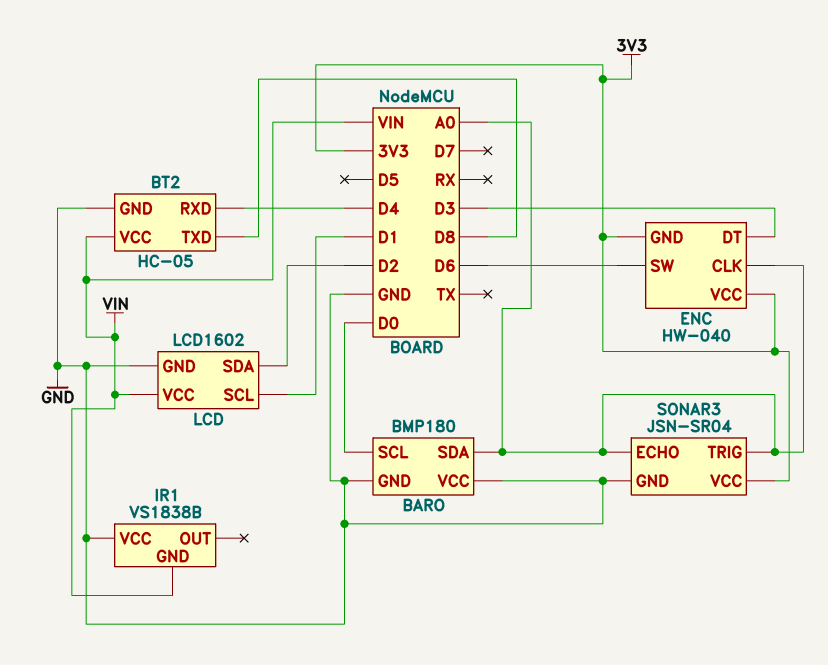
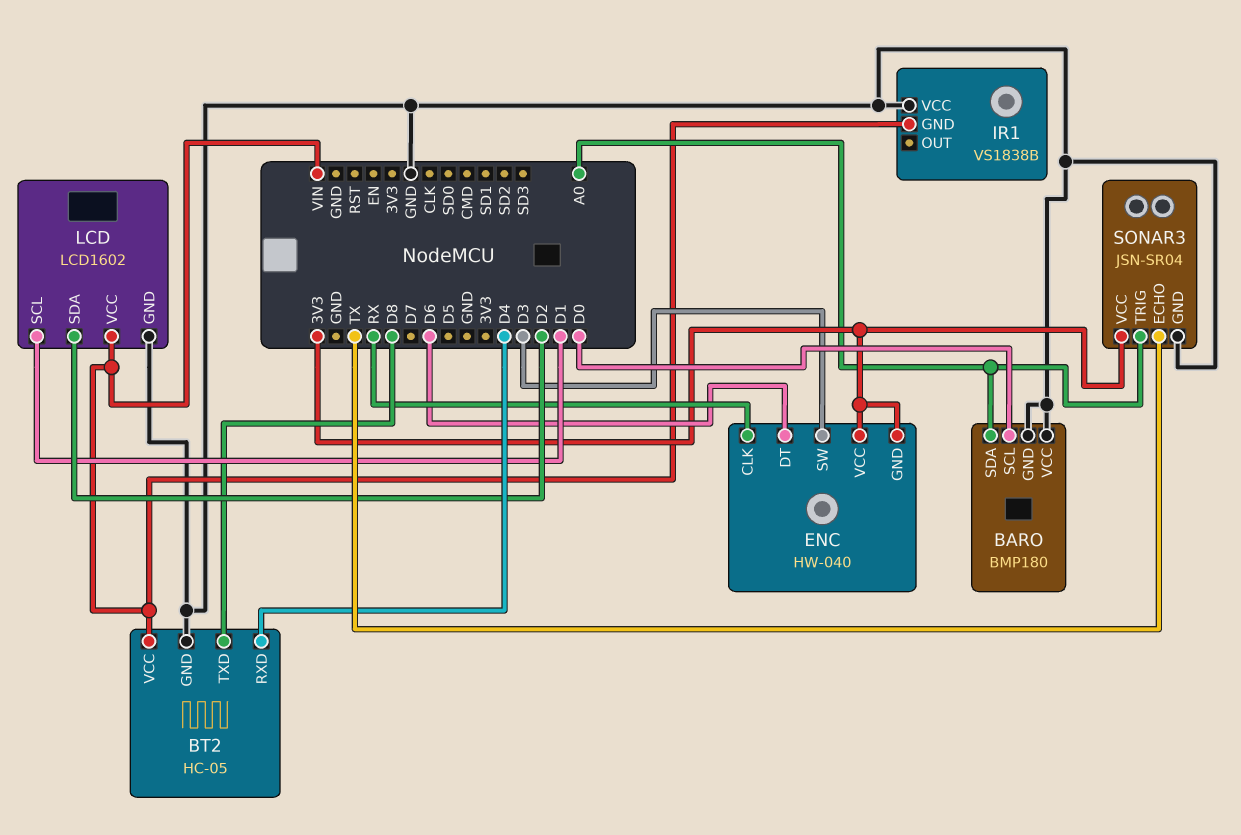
ENC pin CLK: A0 -> RX
ENC pin DT: D3 -> D6
ENC pin SW: D6 -> D3
SONAR3 pin ECHO: A0 -> TX

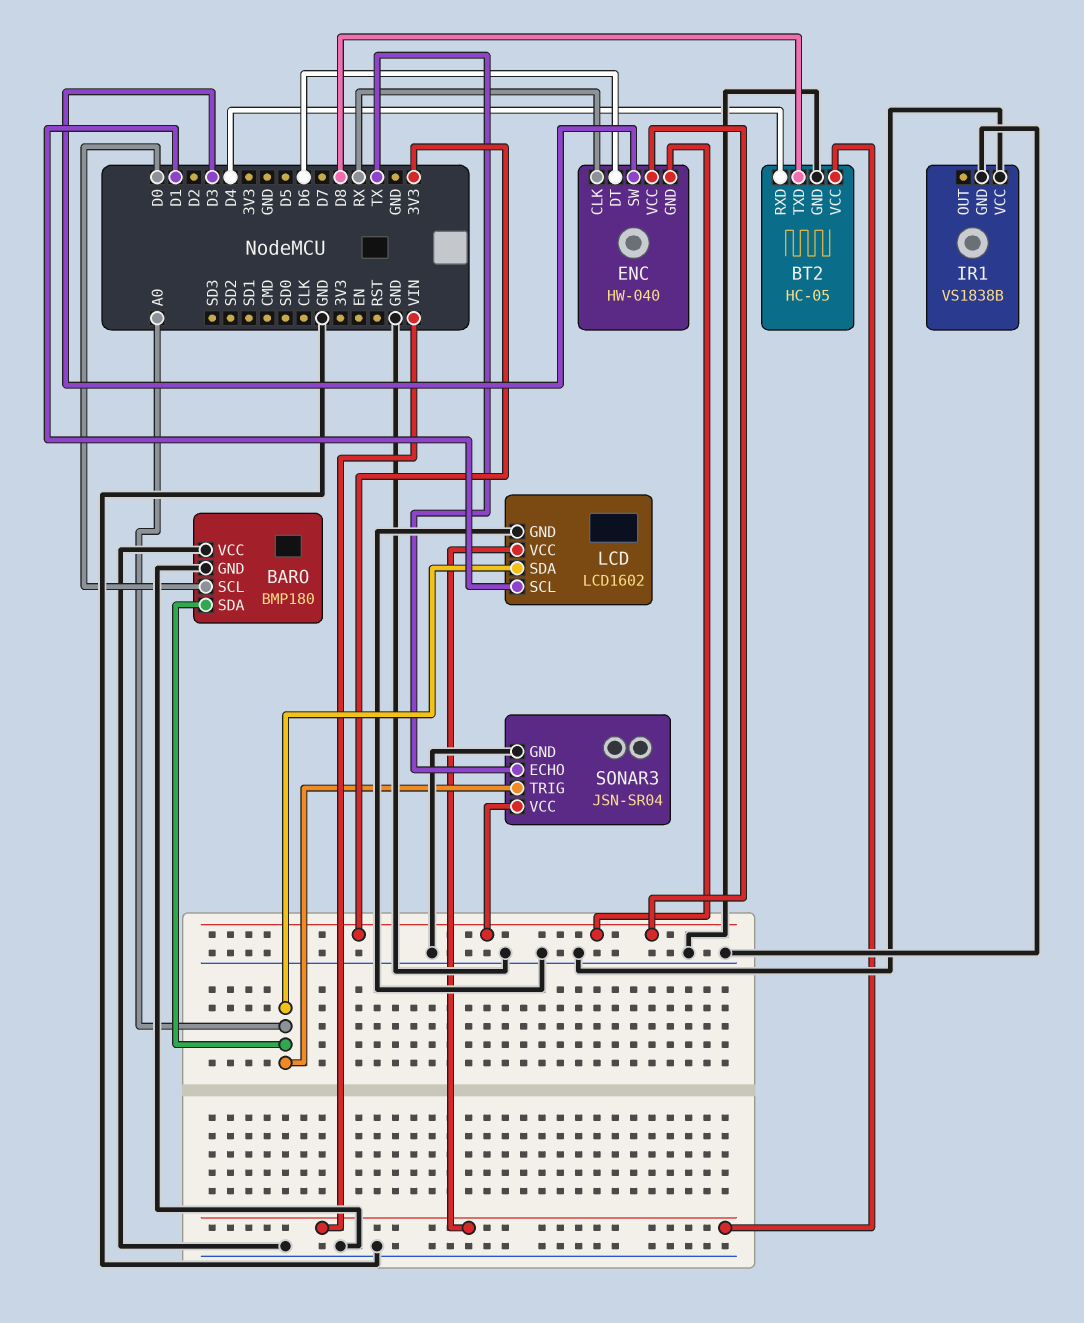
IR1 pin GND: VIN -> GND
LCD pin SDA: D2 -> A0

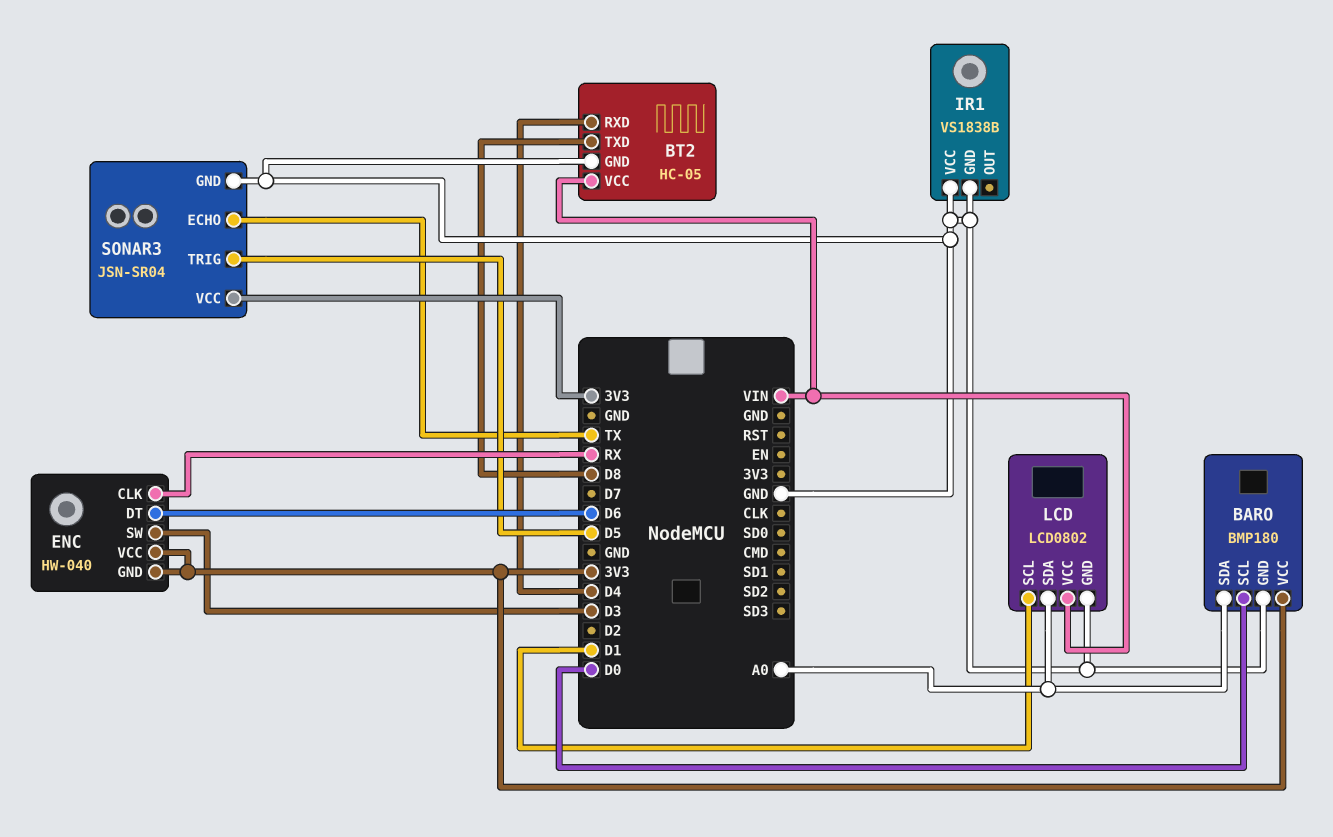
BARO pin VCC: GND -> 3V3
LCD: LCD1602 -> LCD0802
SONAR3 pin TRIG: A0 -> D5

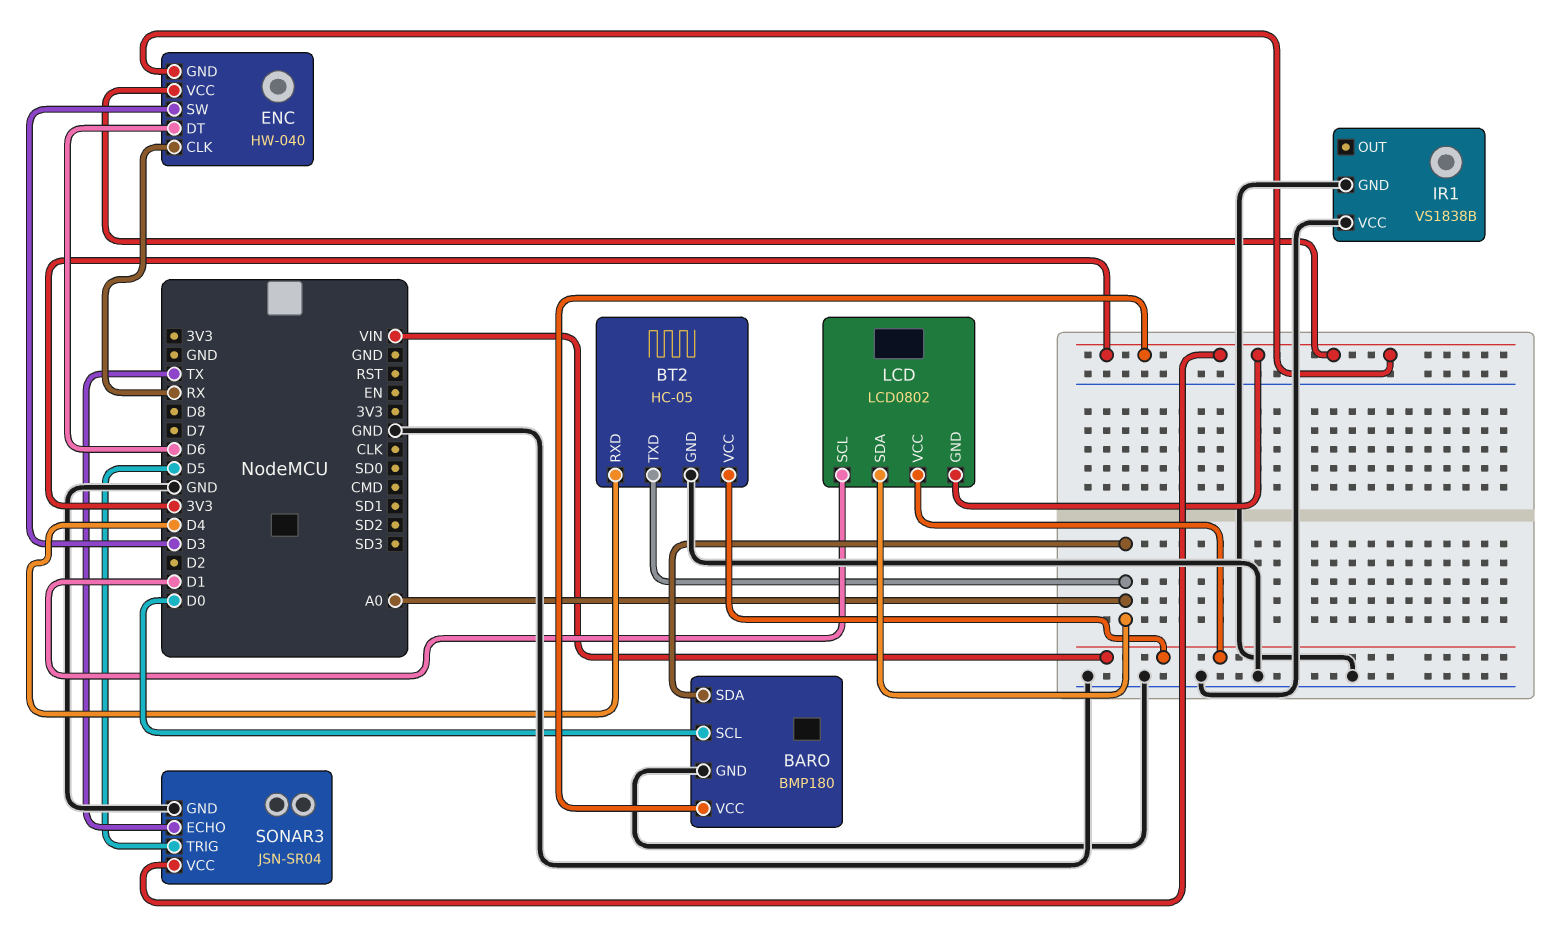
BT2 pin TXD: D8 -> A0
LCD pin GND: GND -> 3V3

